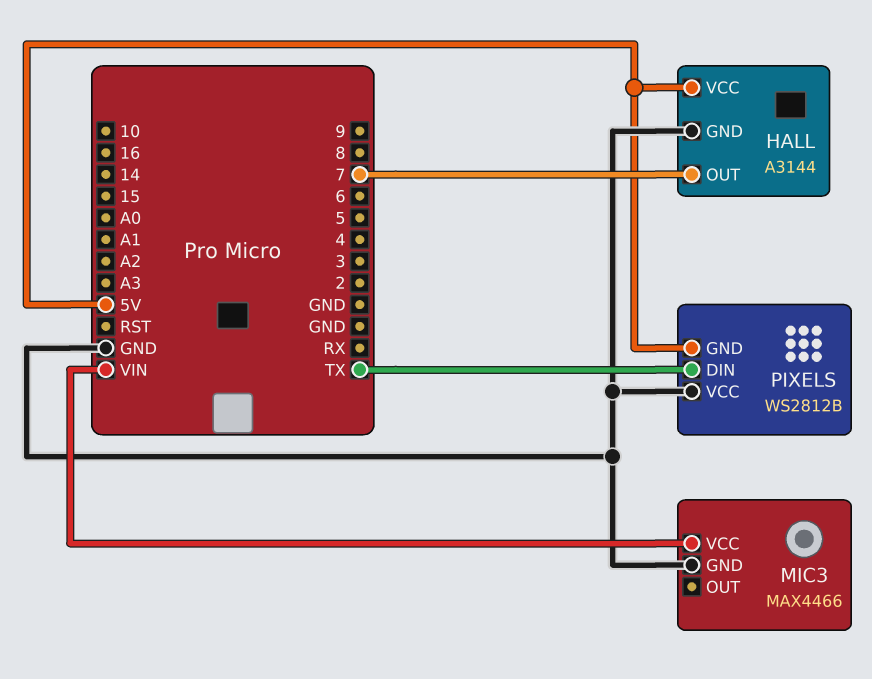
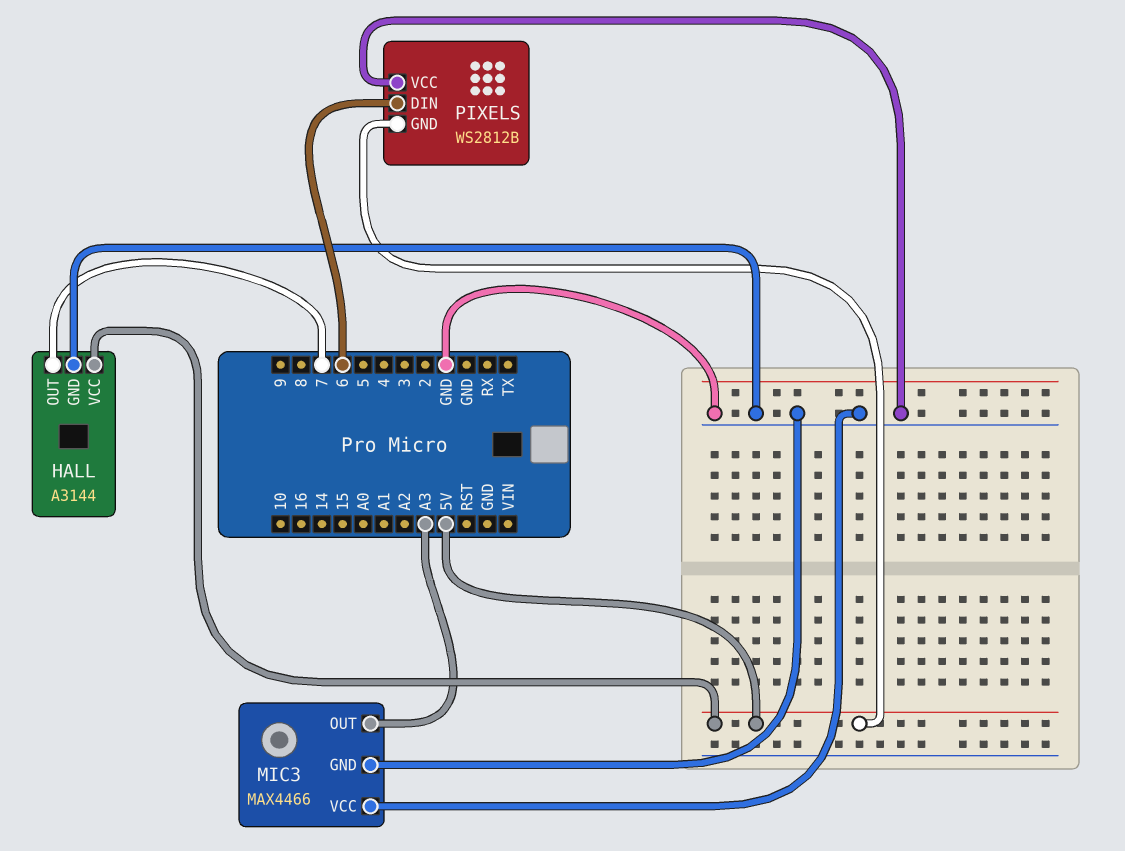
MIC3 pin OUT: none -> A3
MIC3 pin VCC: VIN -> GND
PIXELS pin DIN: TX -> 6

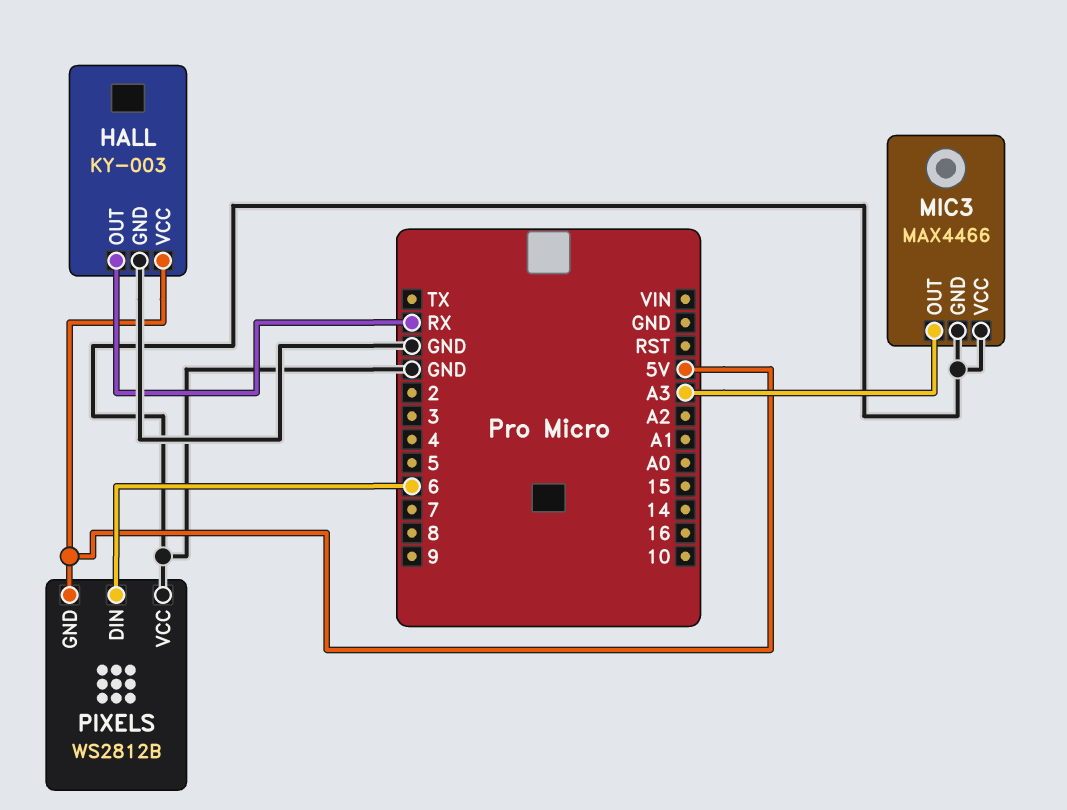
HALL: A3144 -> KY-003
HALL pin OUT: 7 -> RX

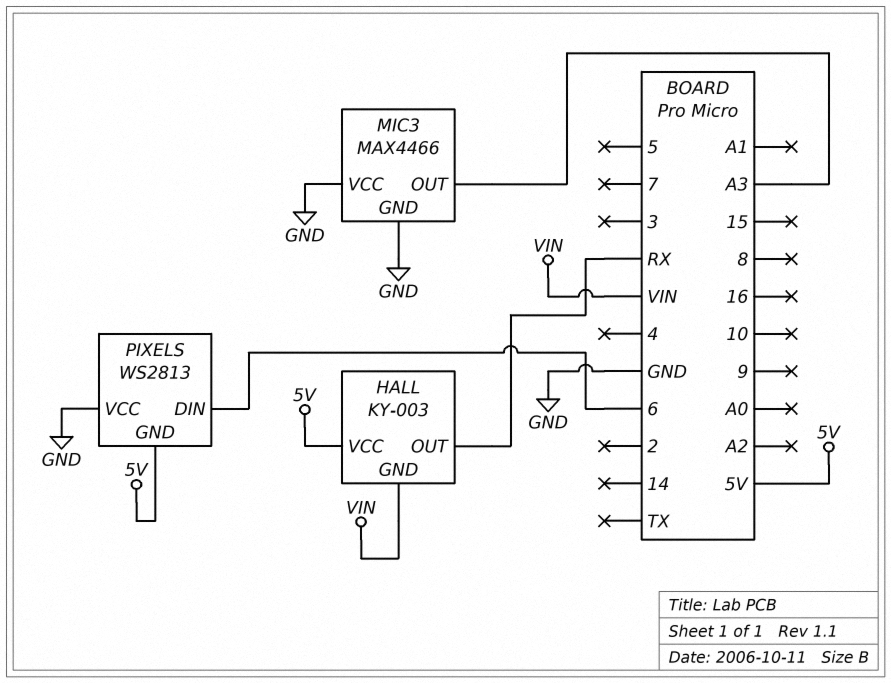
HALL pin GND: GND -> VIN
PIXELS: WS2812B -> WS2813

